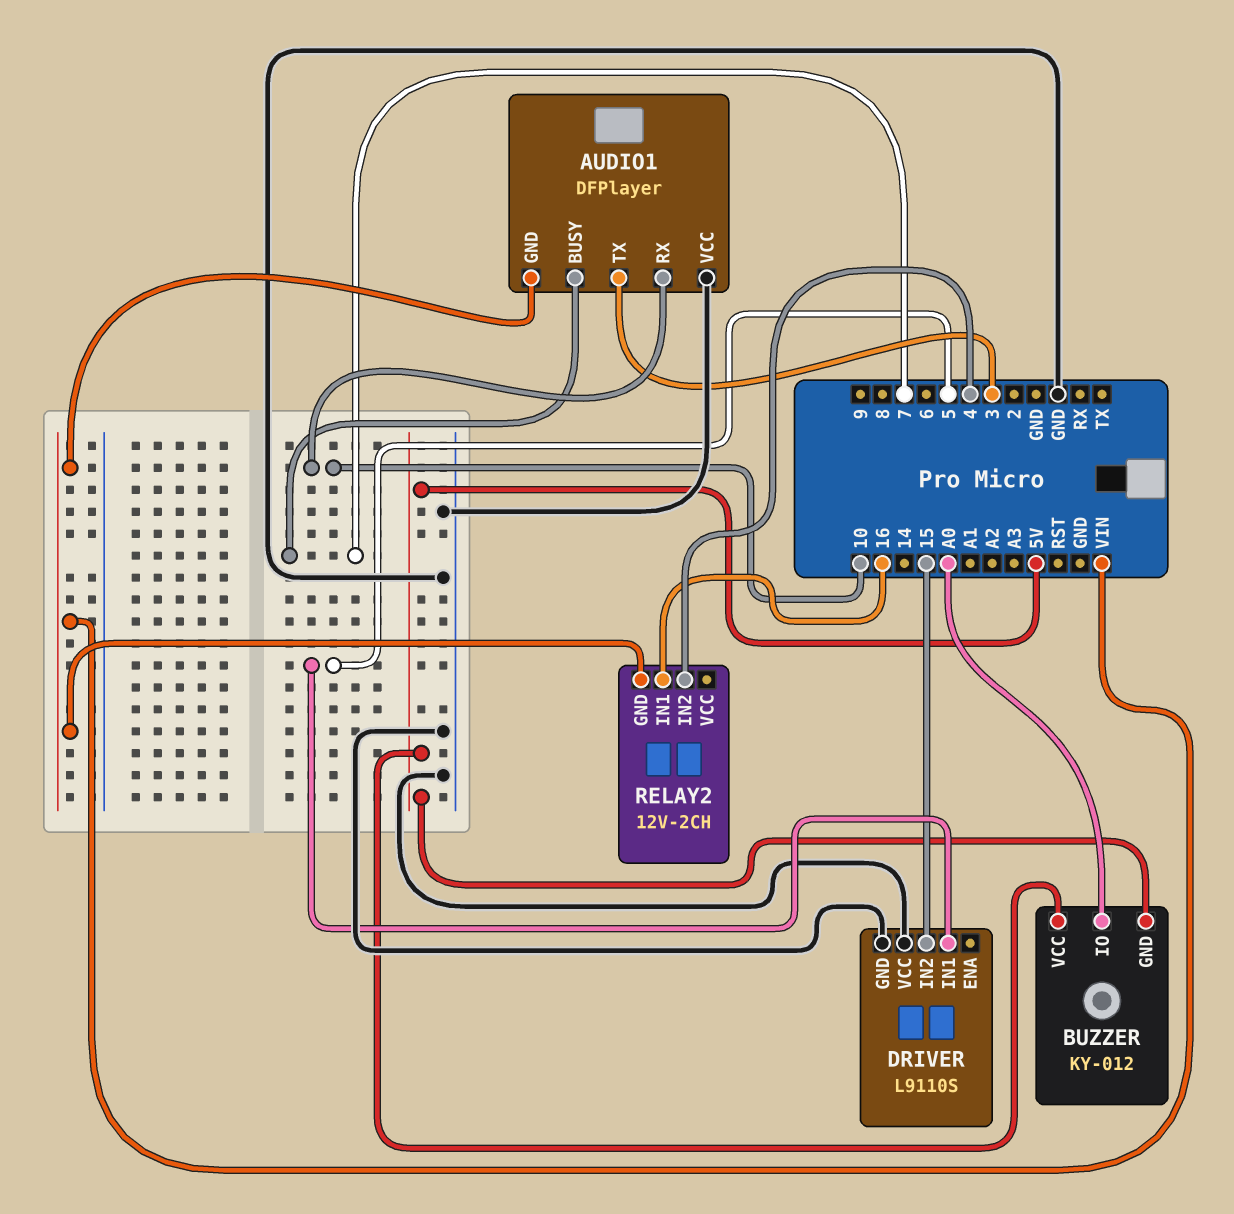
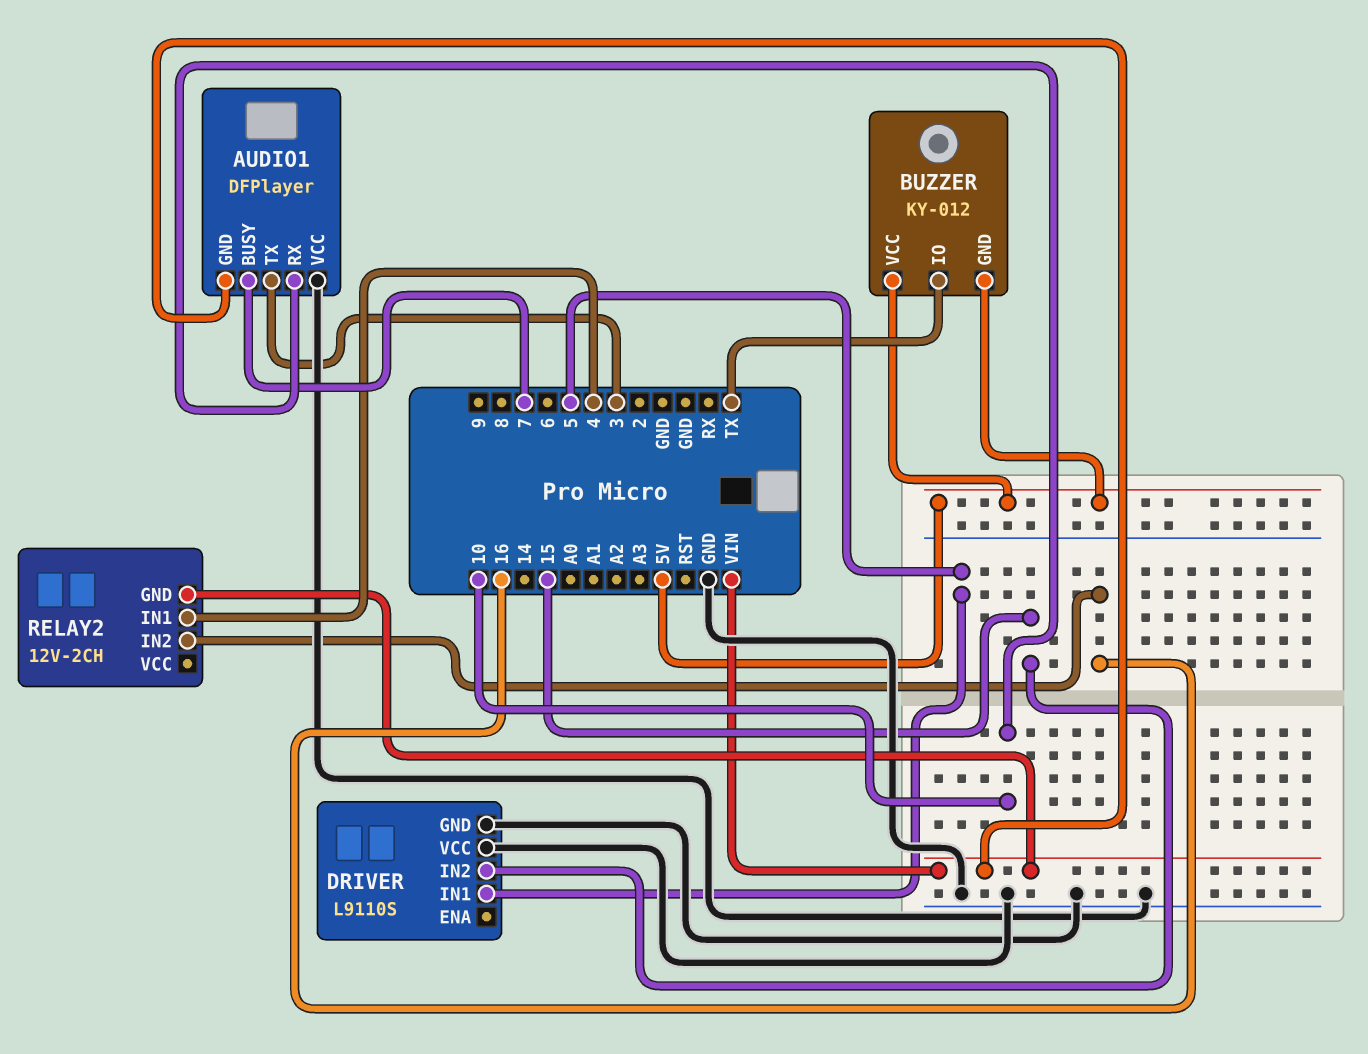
BUZZER pin IO: A0 -> TX
RELAY2 pin IN1: 16 -> 4
RELAY2 pin IN2: 4 -> 16

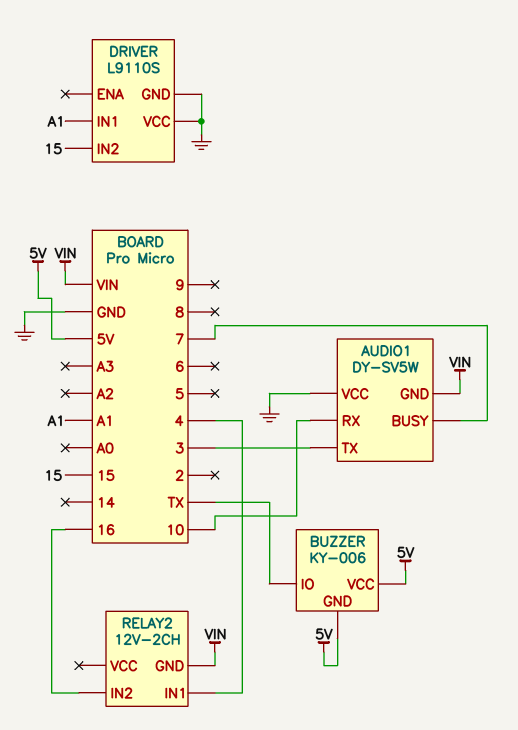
AUDIO1: DFPlayer -> DY-SV5W
BUZZER: KY-012 -> KY-006
DRIVER pin IN1: 5 -> A1

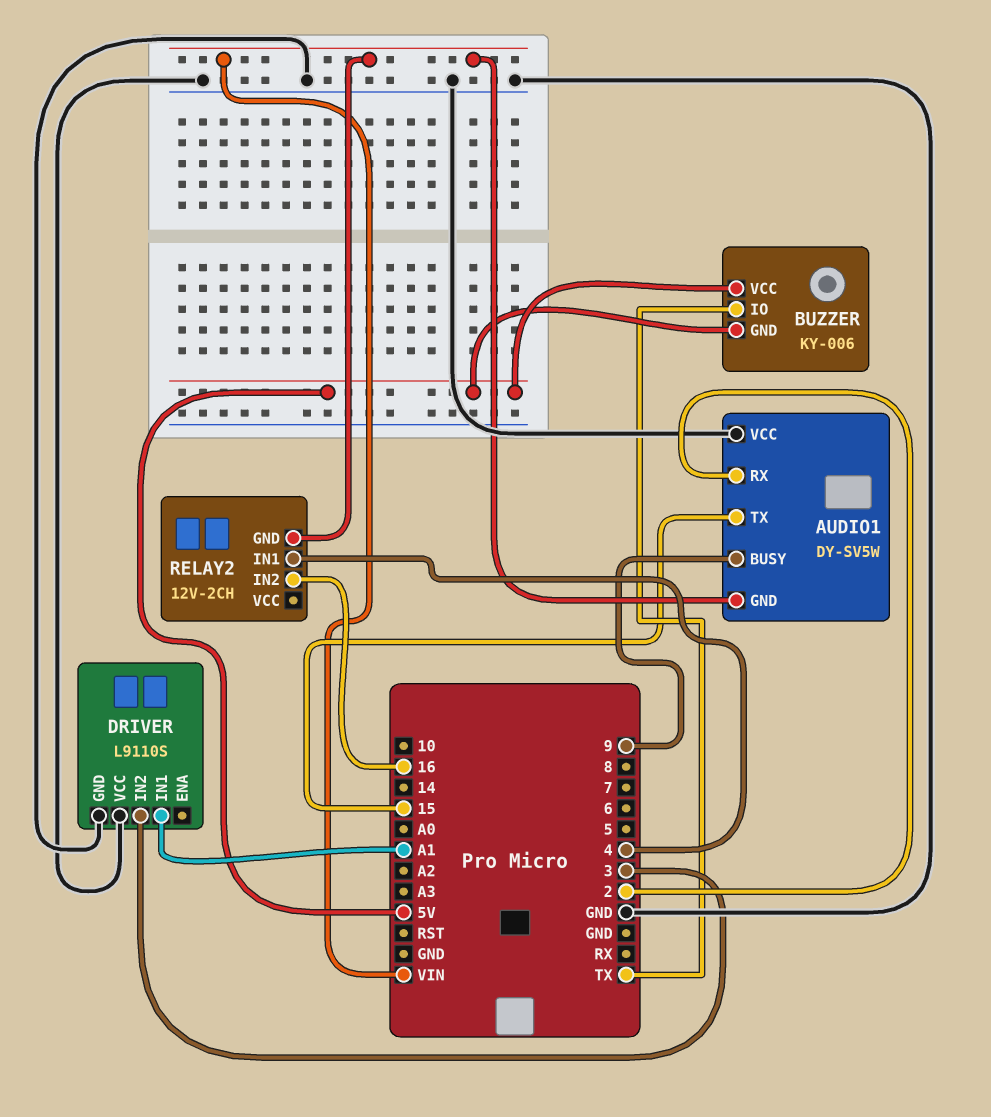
AUDIO1 pin BUSY: 7 -> 9
AUDIO1 pin RX: 10 -> 2
AUDIO1 pin TX: 3 -> 15
DRIVER pin IN2: 15 -> 3

